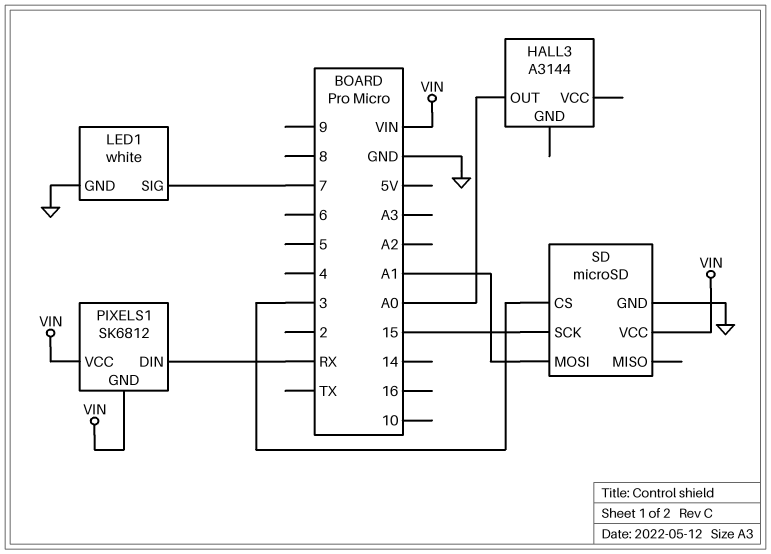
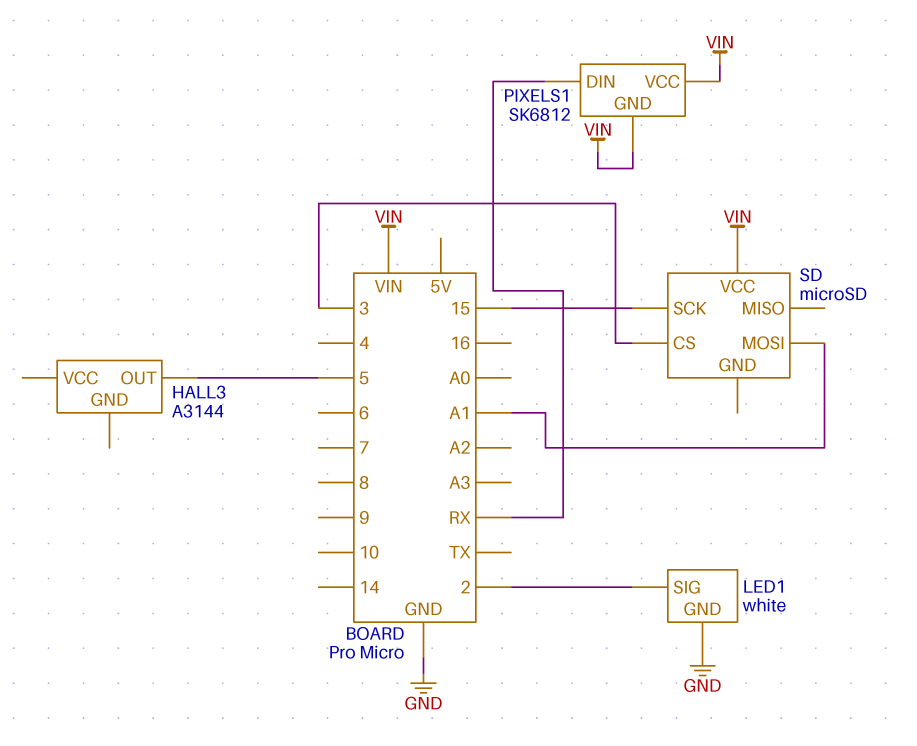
HALL3 pin OUT: A0 -> 5
LED1 pin SIG: 7 -> 2
SD pin GND: GND -> none

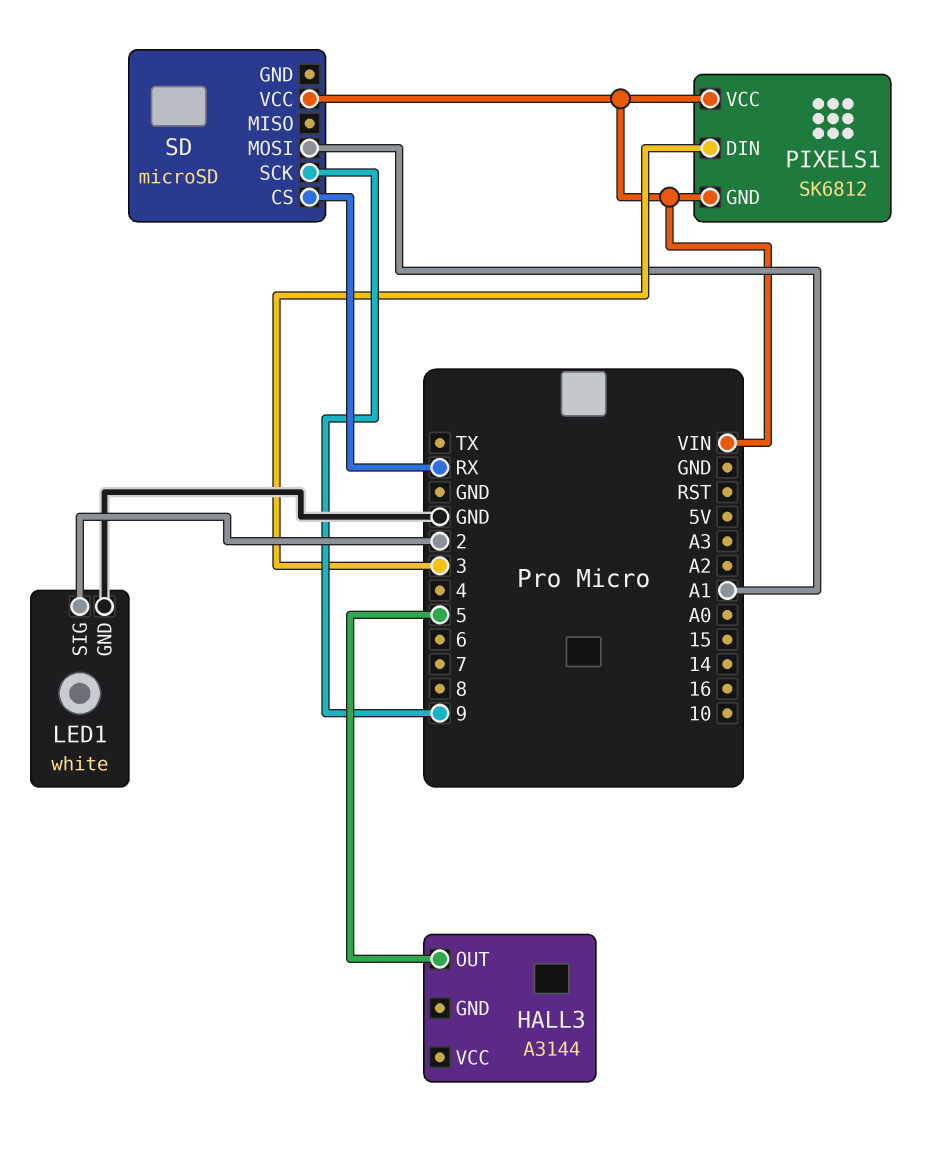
PIXELS1 pin DIN: RX -> 3
SD pin CS: 3 -> RX
SD pin SCK: 15 -> 9

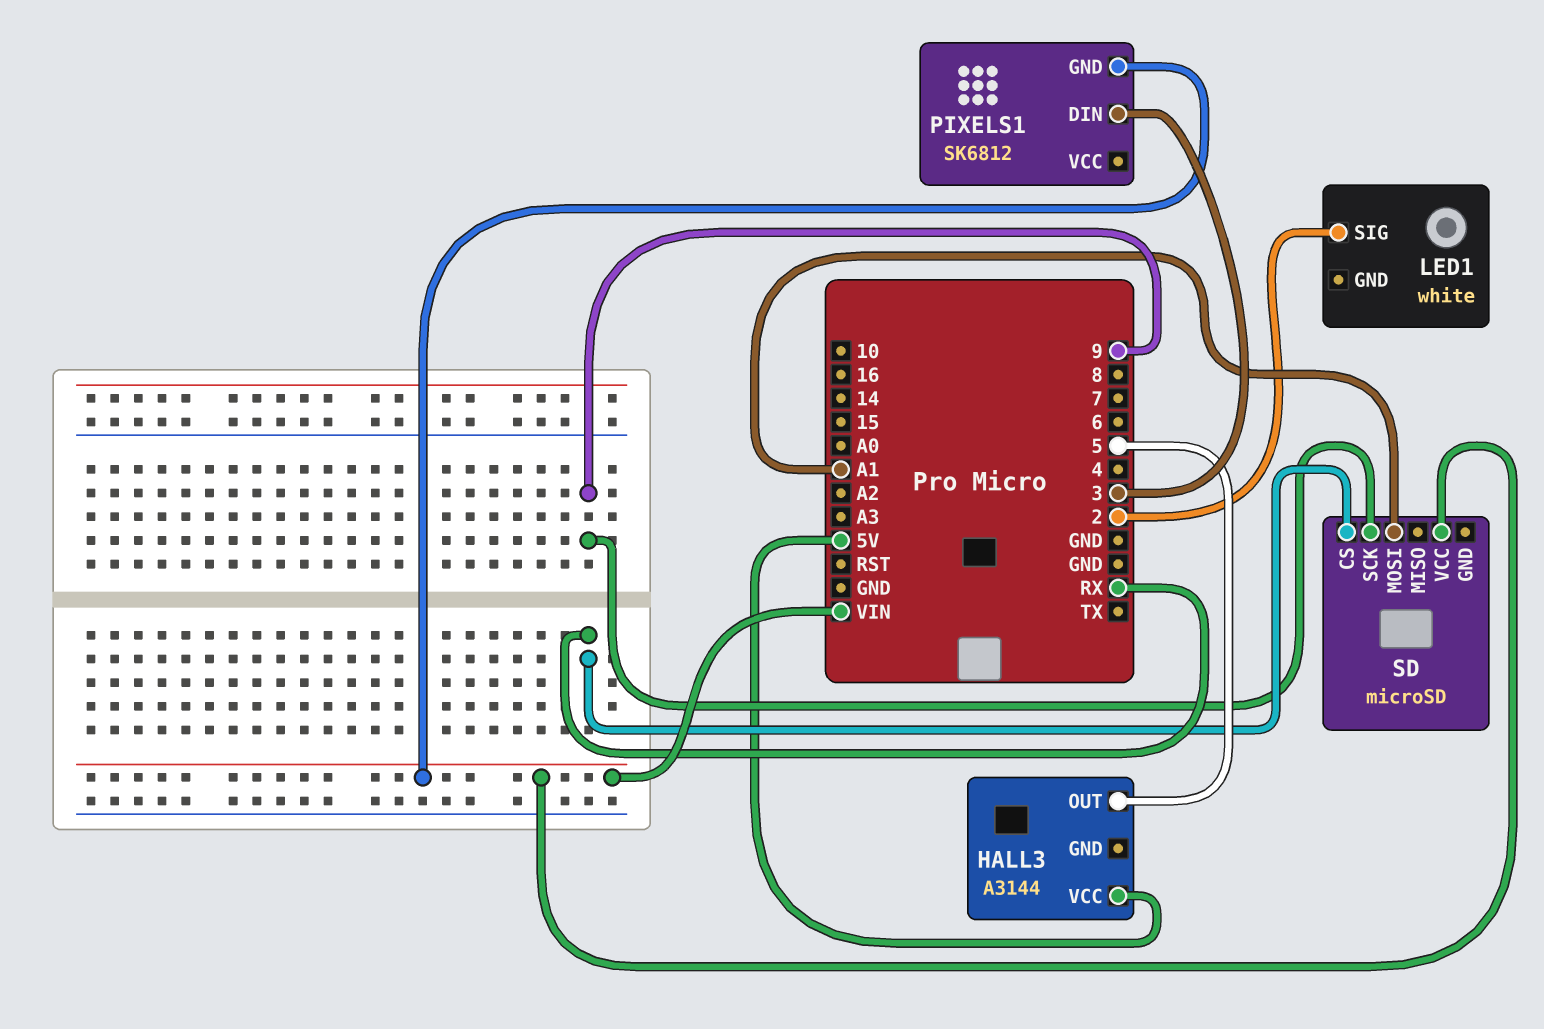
HALL3 pin VCC: none -> 5V
LED1 pin GND: GND -> none
PIXELS1 pin VCC: VIN -> none

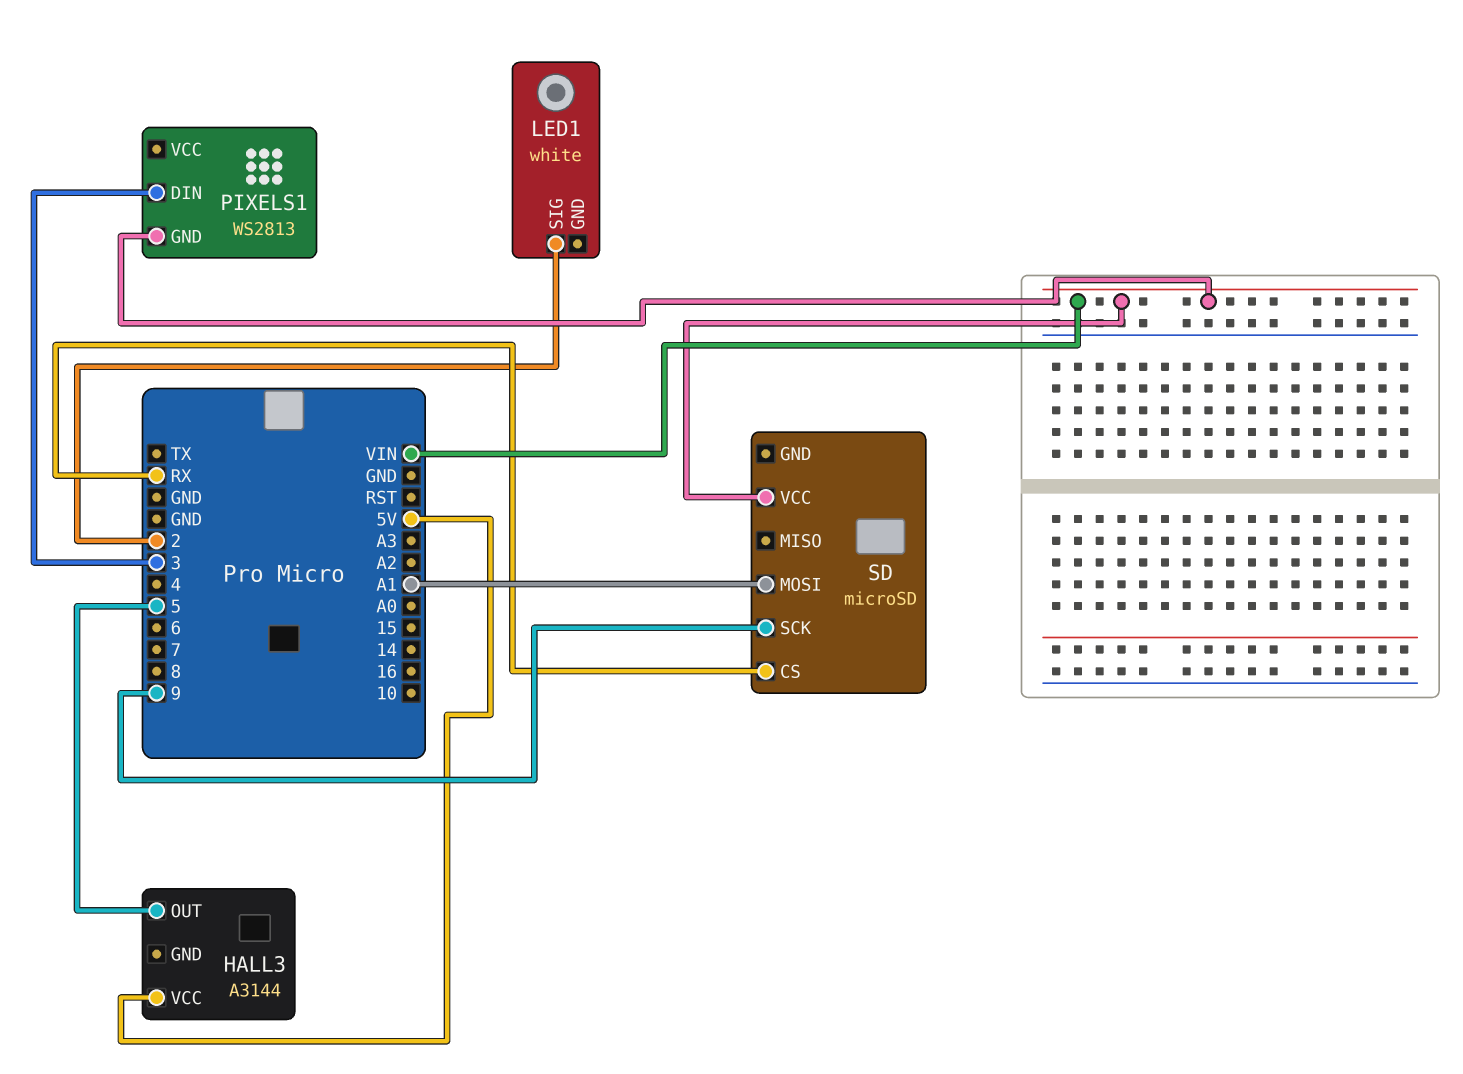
PIXELS1: SK6812 -> WS2813

